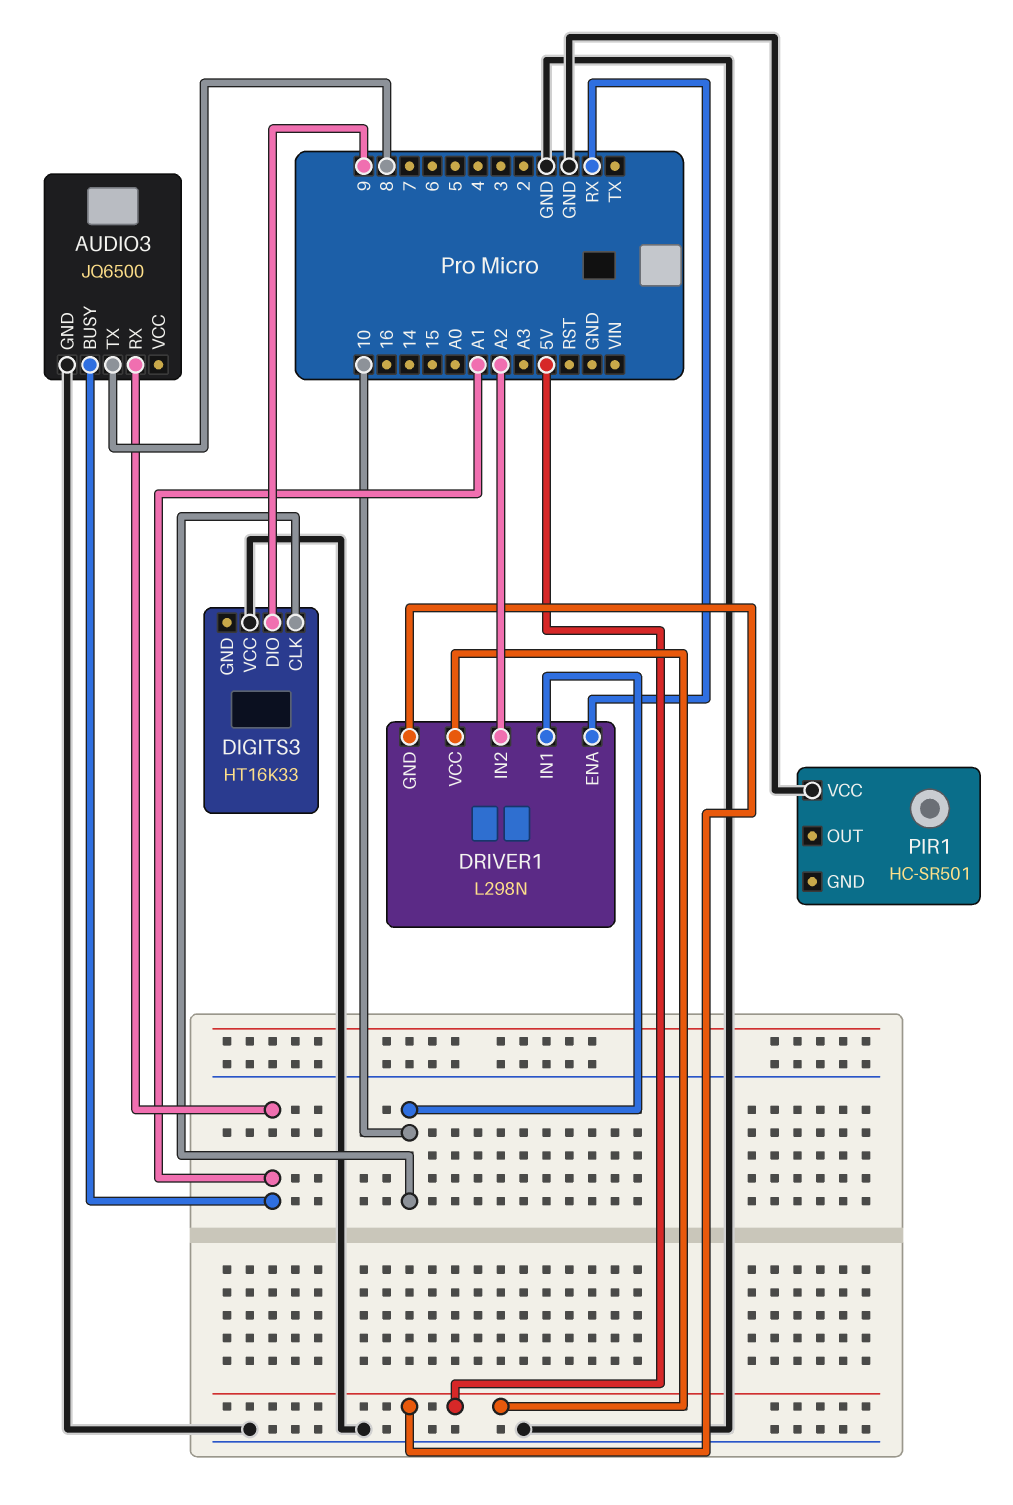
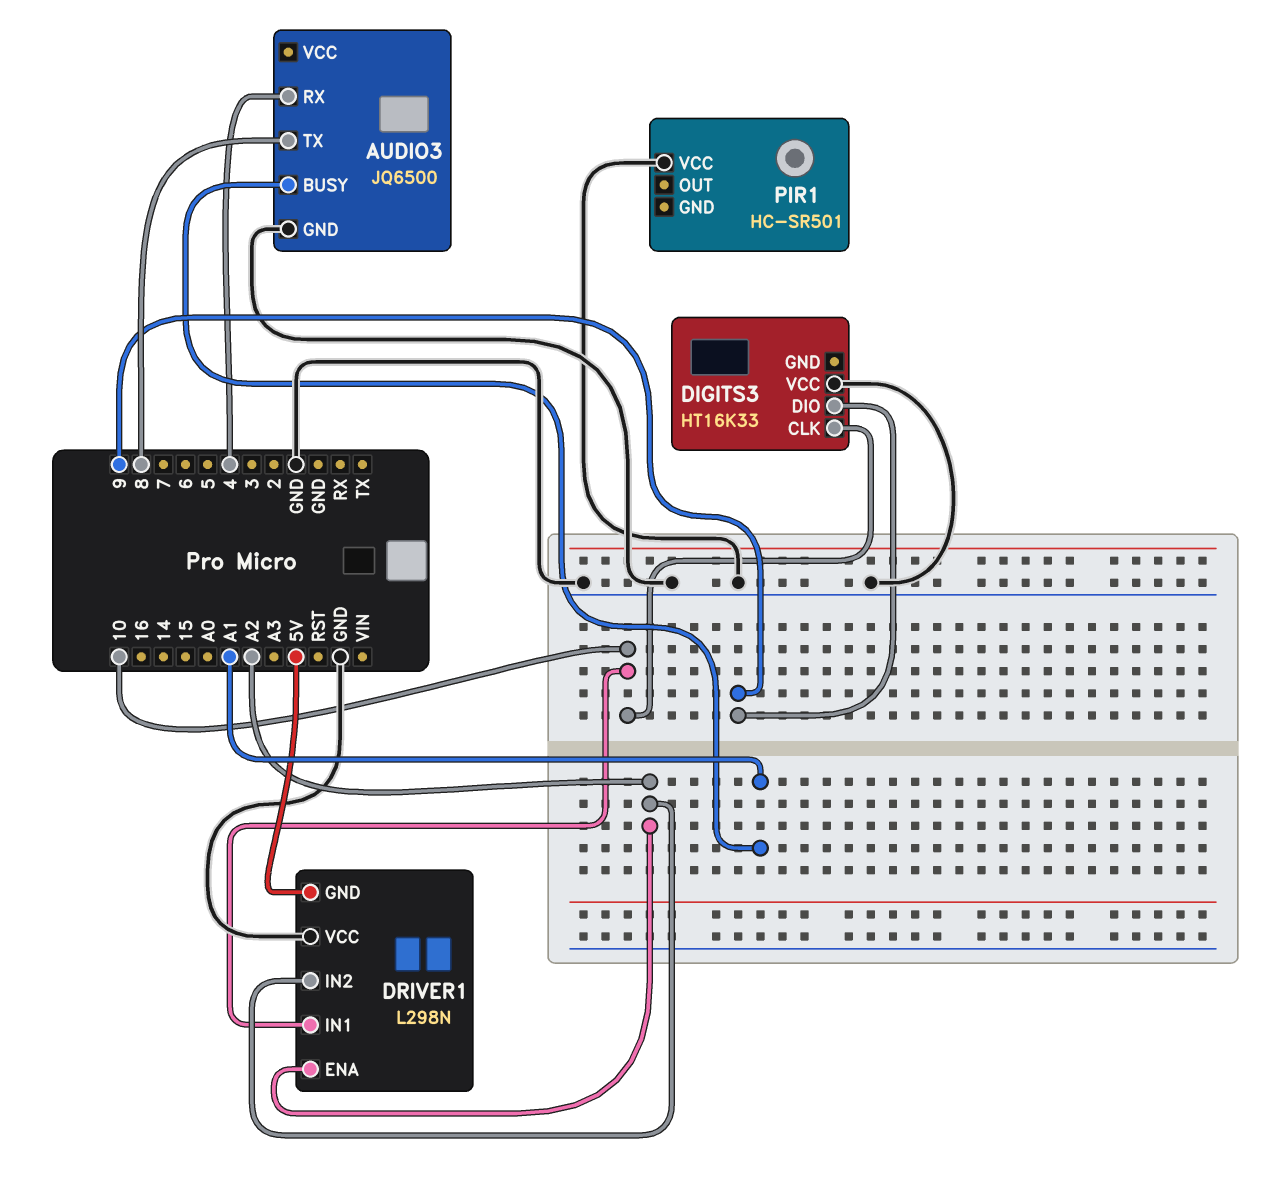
AUDIO3 pin RX: A1 -> 4
DRIVER1 pin ENA: RX -> A2
DRIVER1 pin VCC: 5V -> GND

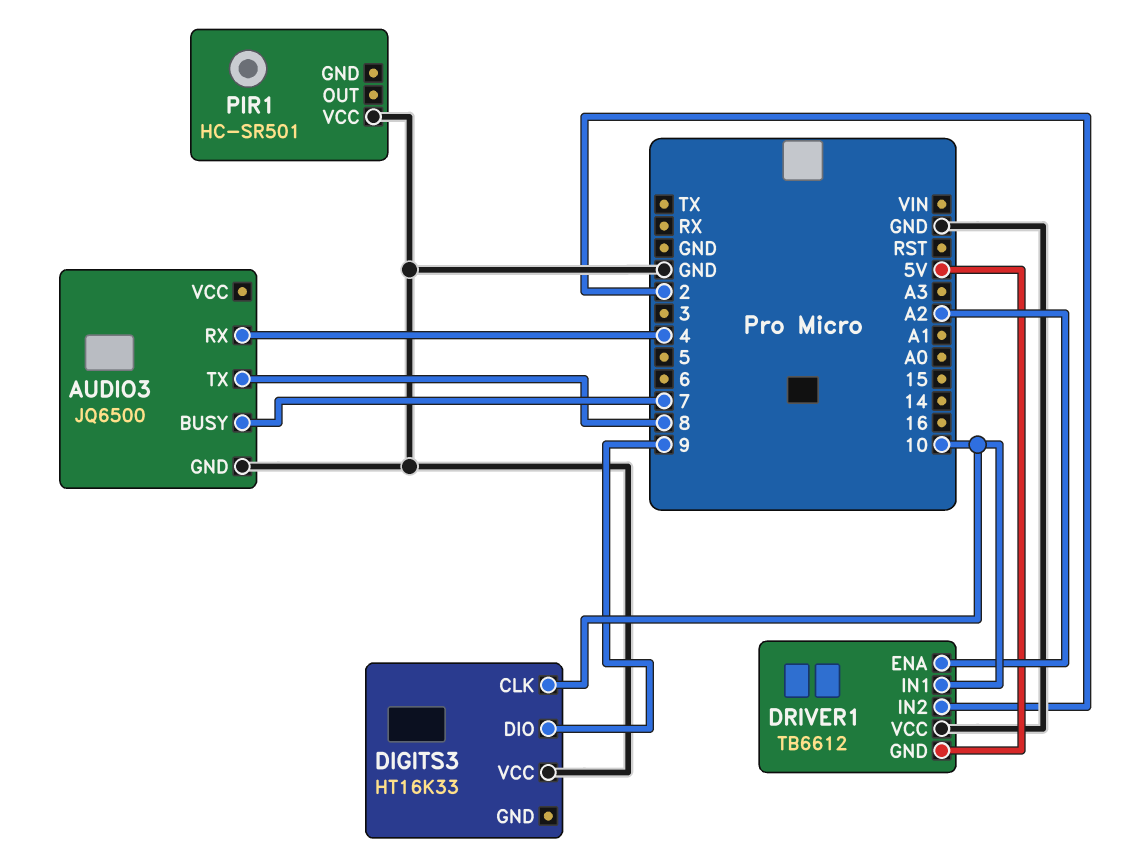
AUDIO3 pin BUSY: A1 -> 7
DRIVER1: L298N -> TB6612
DRIVER1 pin IN2: A2 -> 2

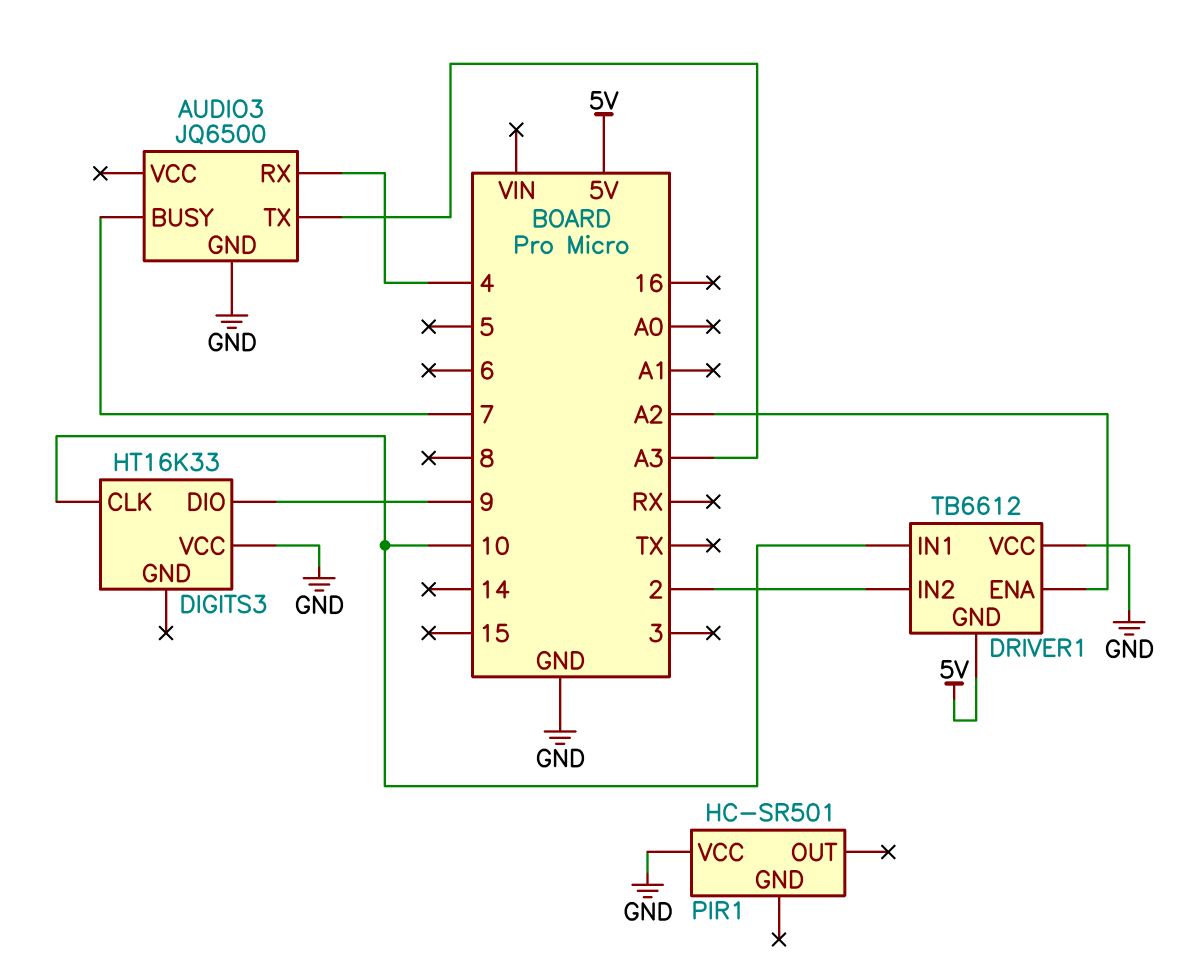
AUDIO3 pin TX: 8 -> A3

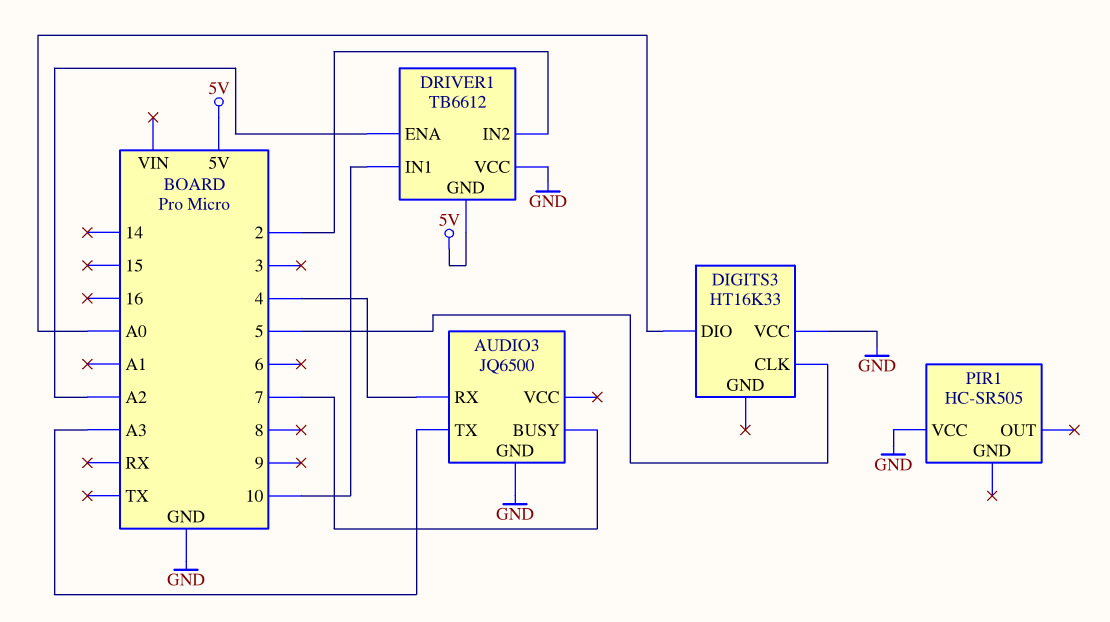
DIGITS3 pin CLK: 10 -> 5
DIGITS3 pin DIO: 9 -> A0
PIR1: HC-SR501 -> HC-SR505

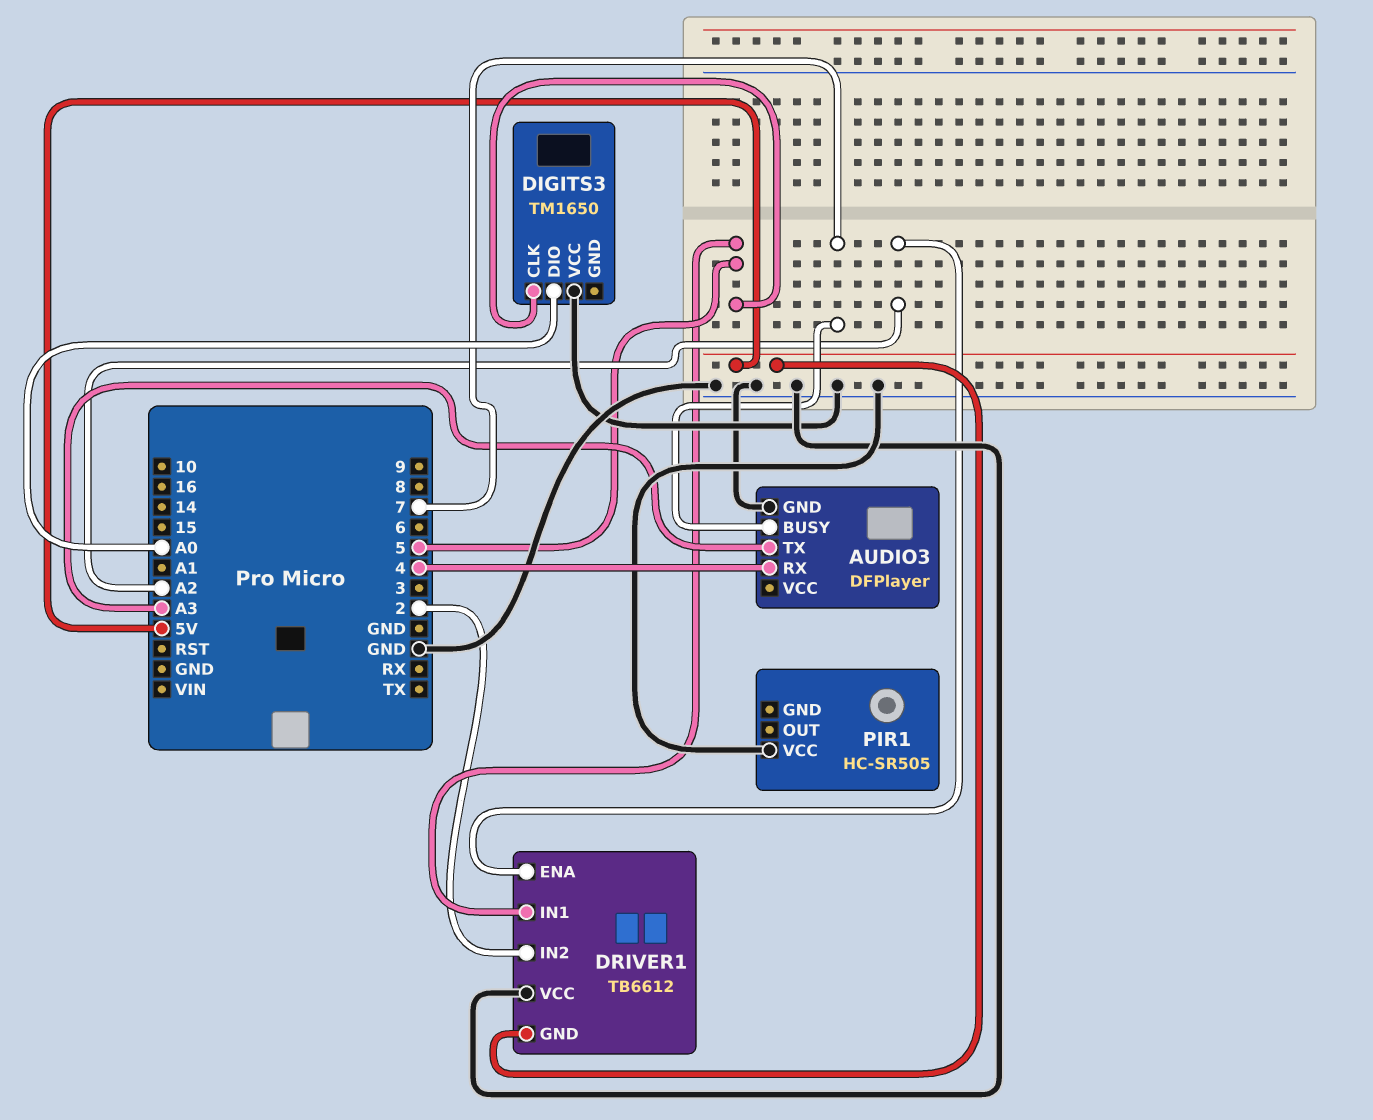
AUDIO3: JQ6500 -> DFPlayer
DIGITS3: HT16K33 -> TM1650
DRIVER1 pin IN1: 10 -> 5

